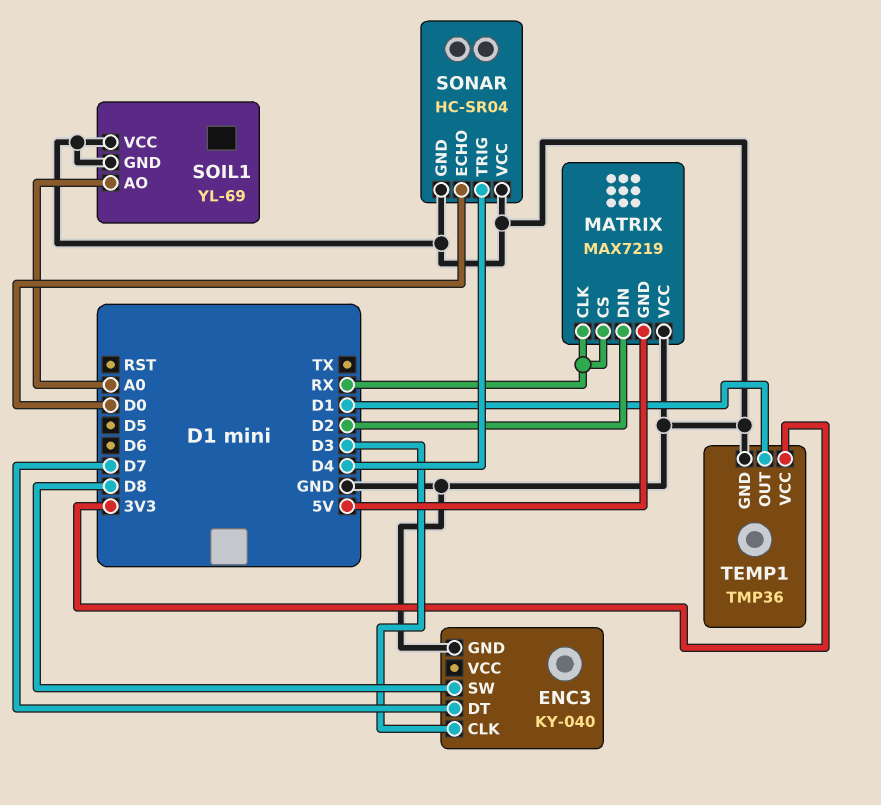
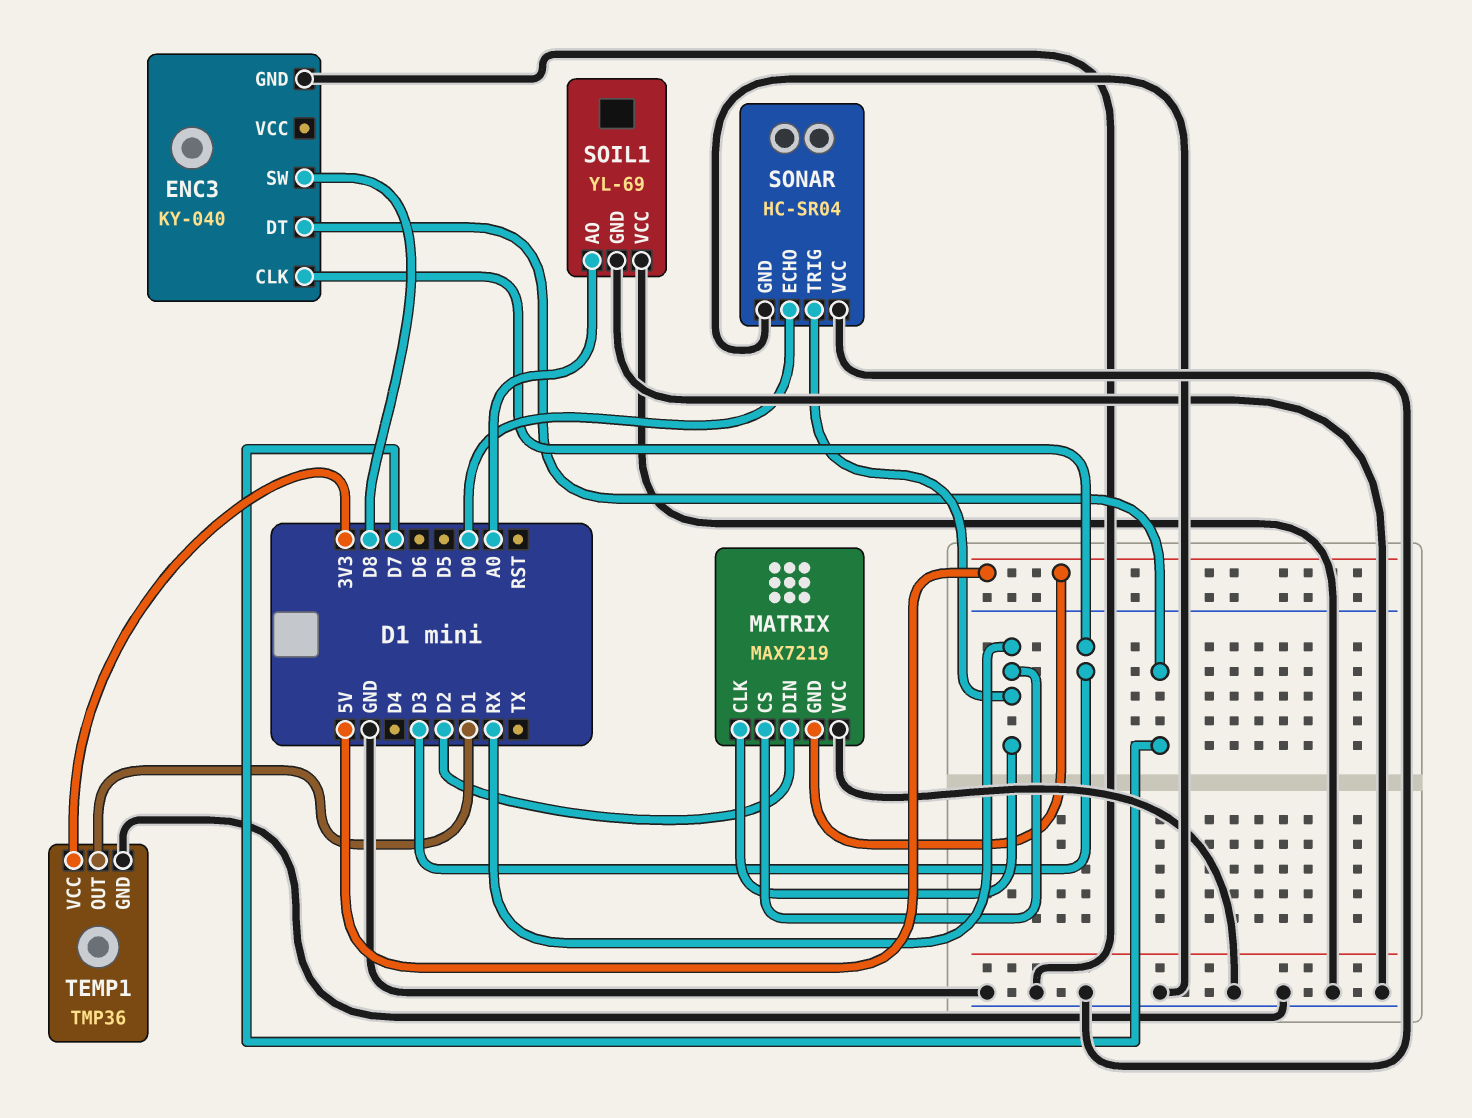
SONAR pin TRIG: D4 -> RX

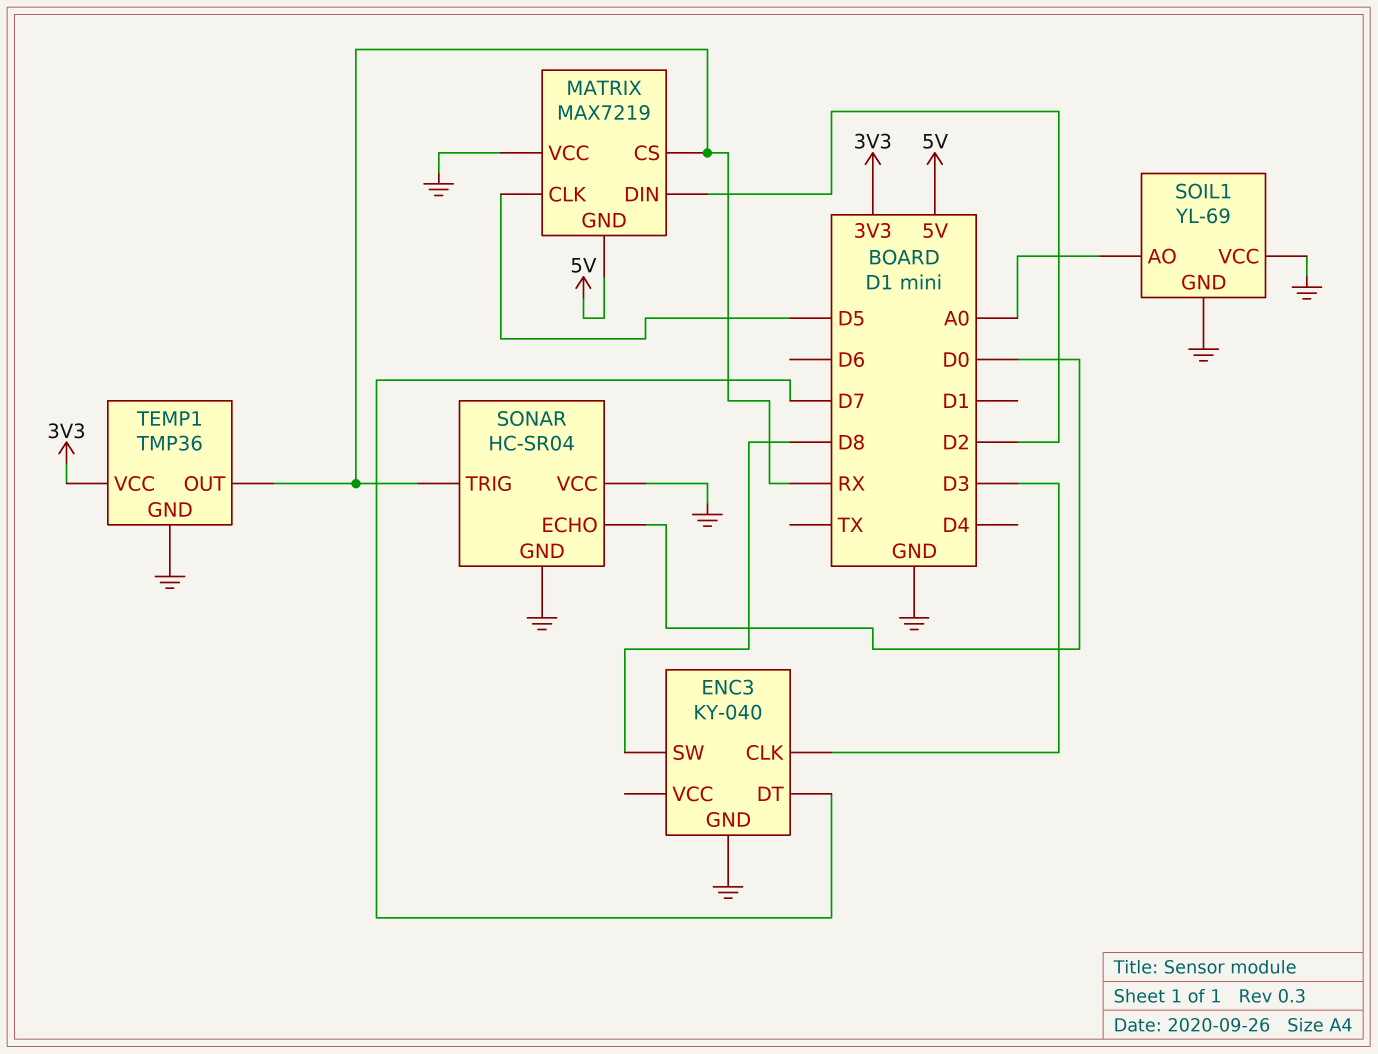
MATRIX pin CLK: RX -> D5
TEMP1 pin OUT: D1 -> RX

